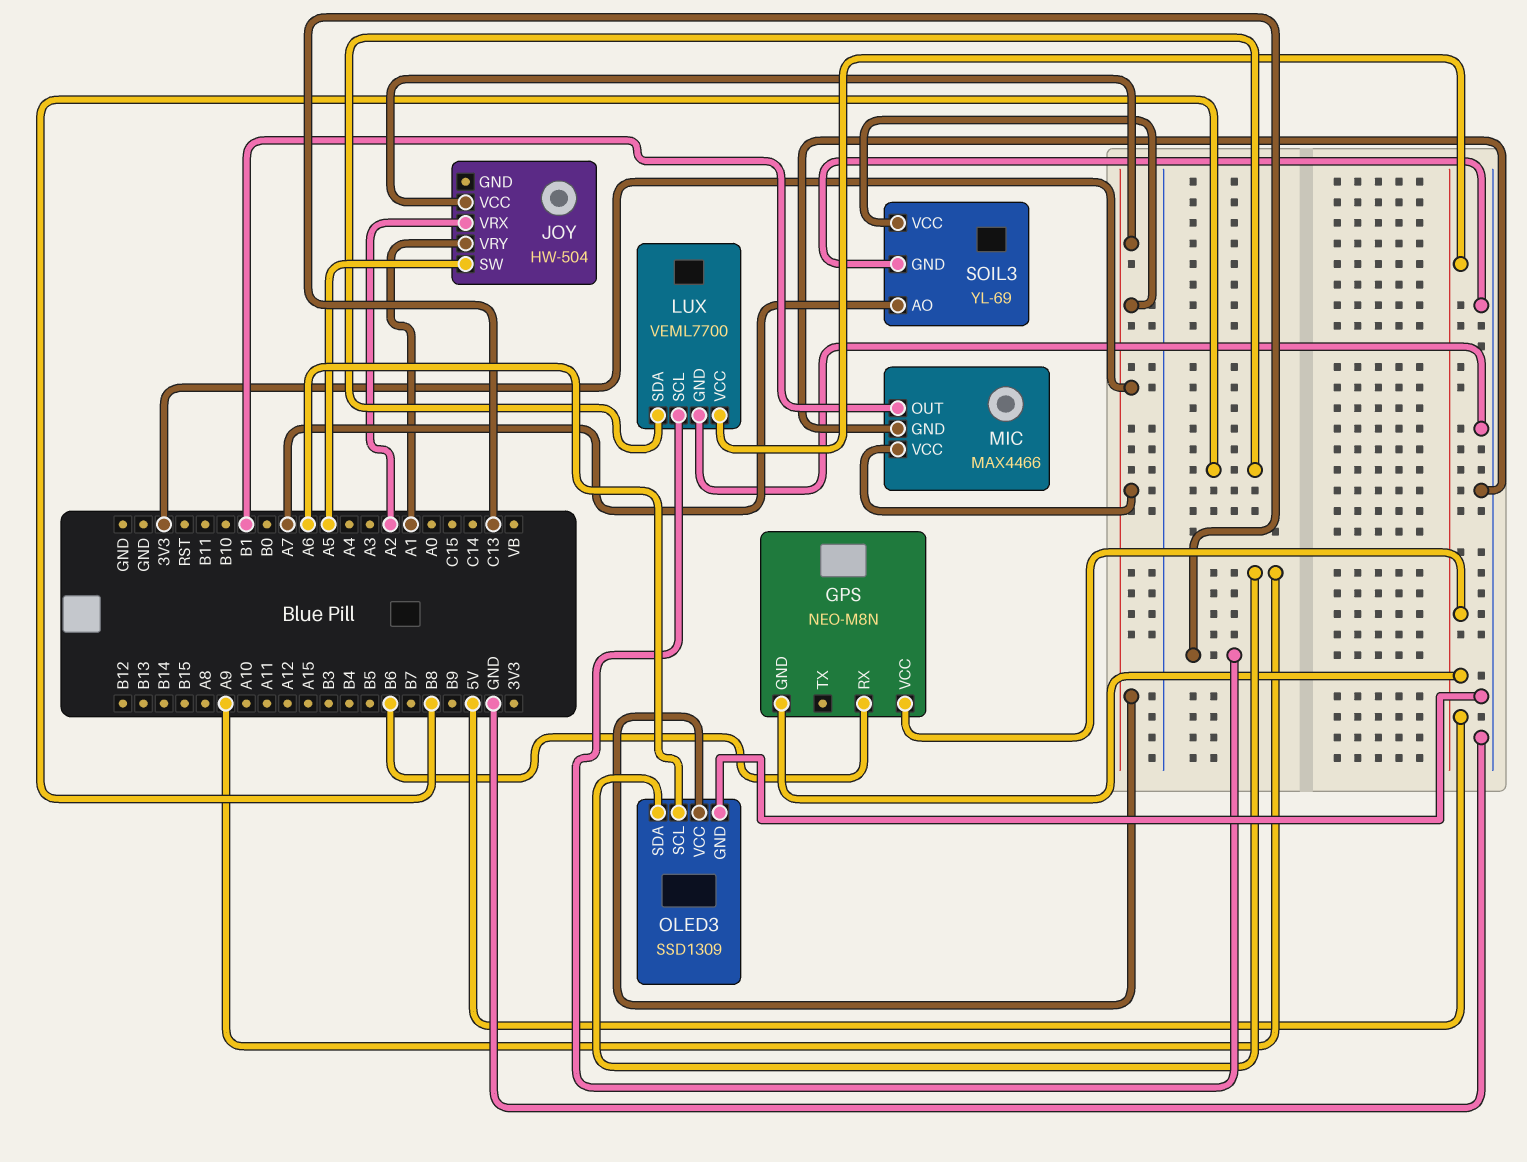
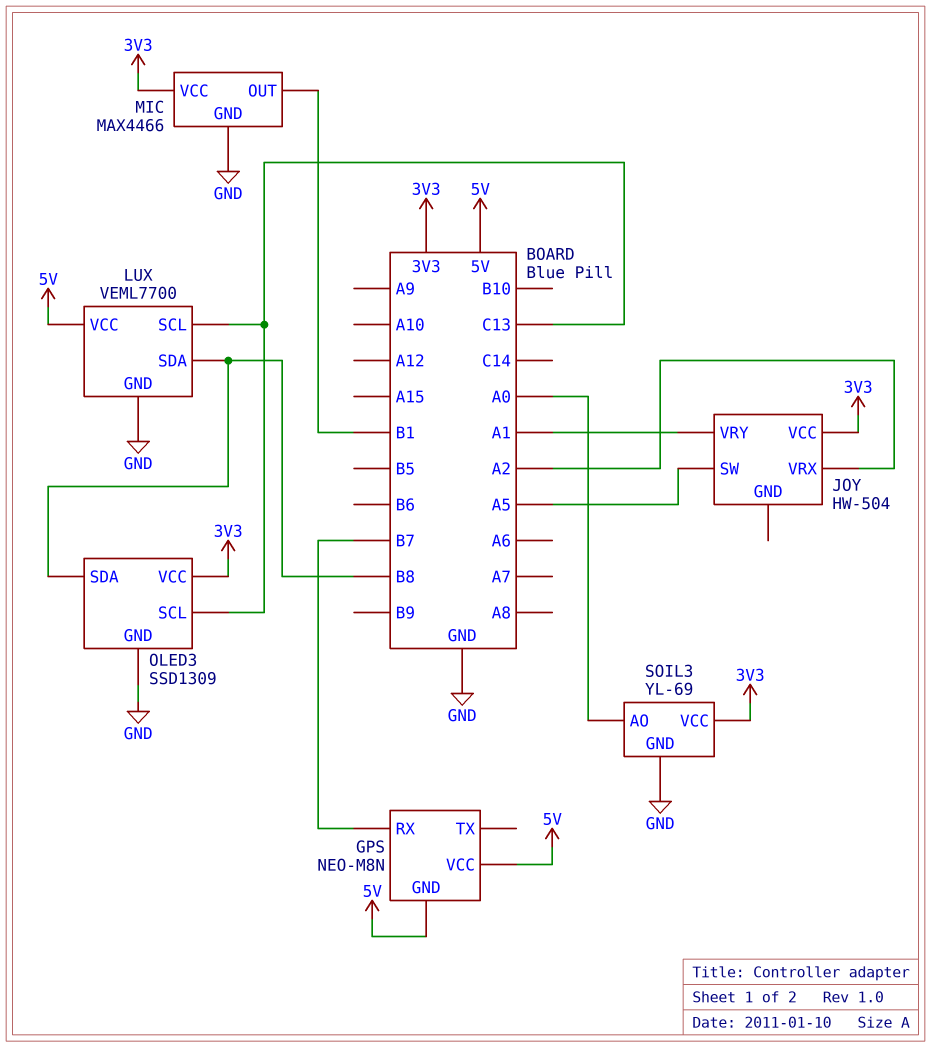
GPS pin RX: B6 -> B7
OLED3 pin SCL: A6 -> C13
OLED3 pin SDA: A9 -> B8
SOIL3 pin AO: A7 -> A0

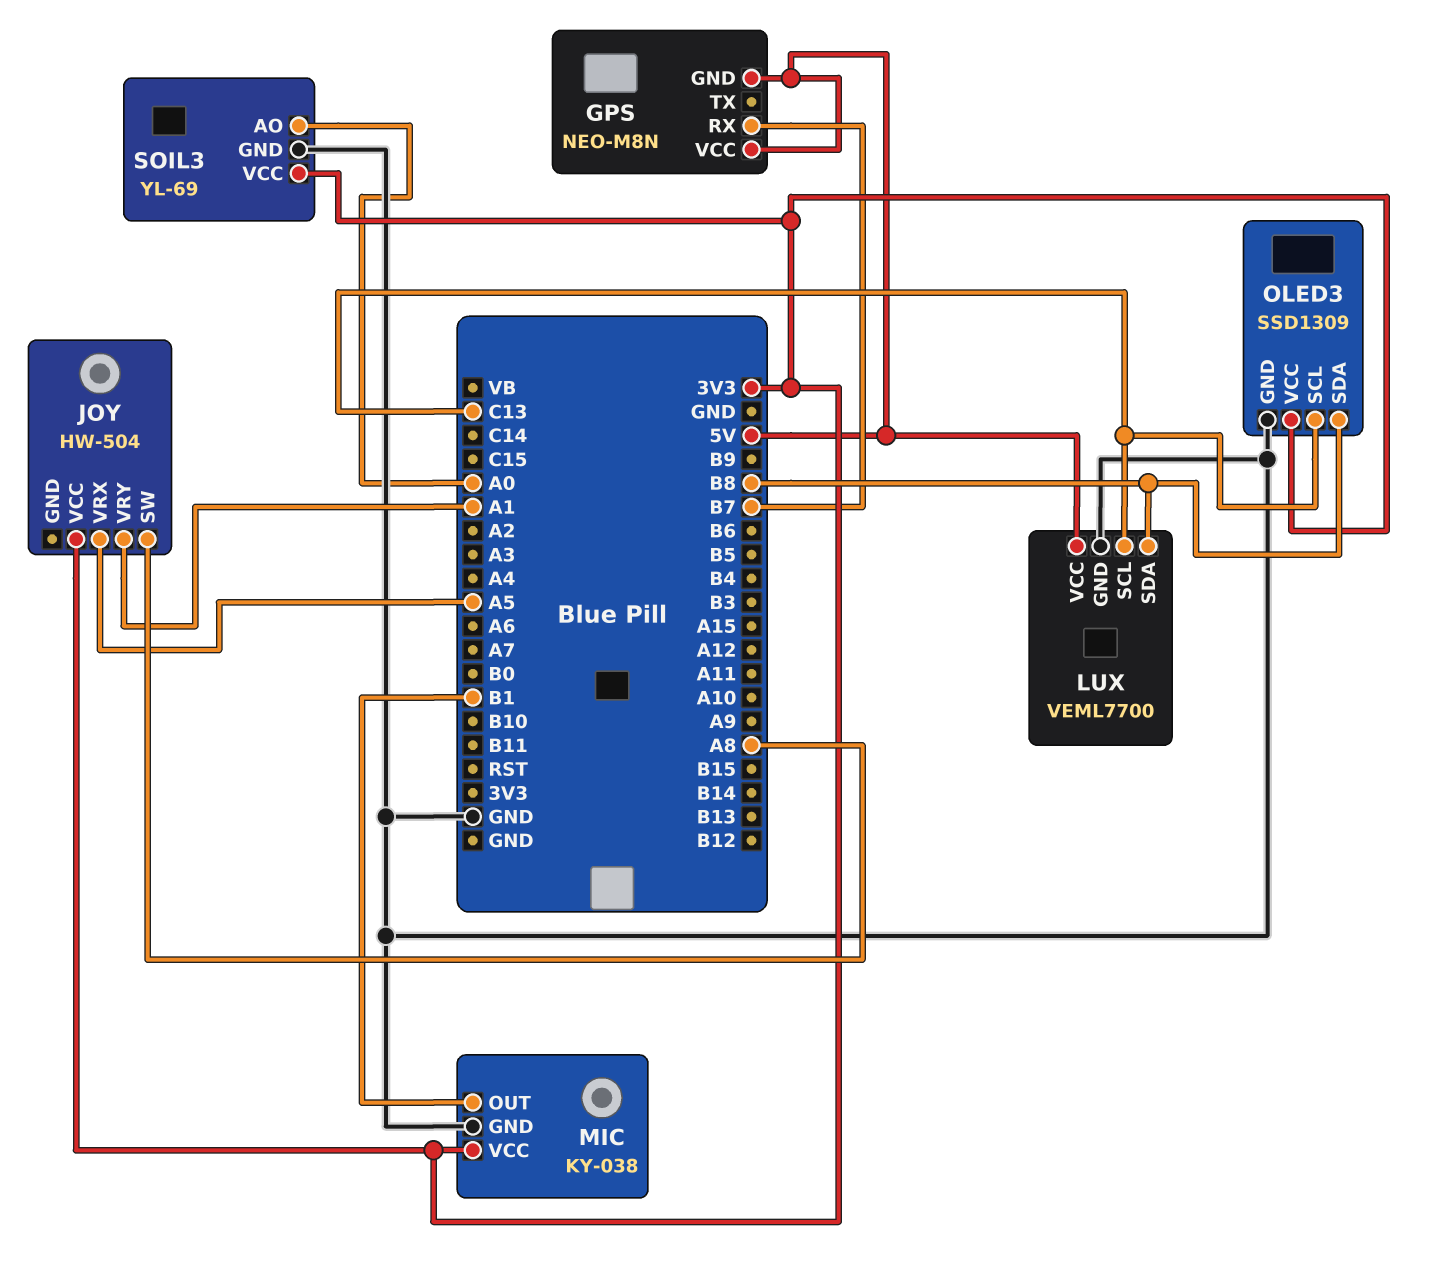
JOY pin SW: A5 -> A8
JOY pin VRX: A2 -> A5
MIC: MAX4466 -> KY-038

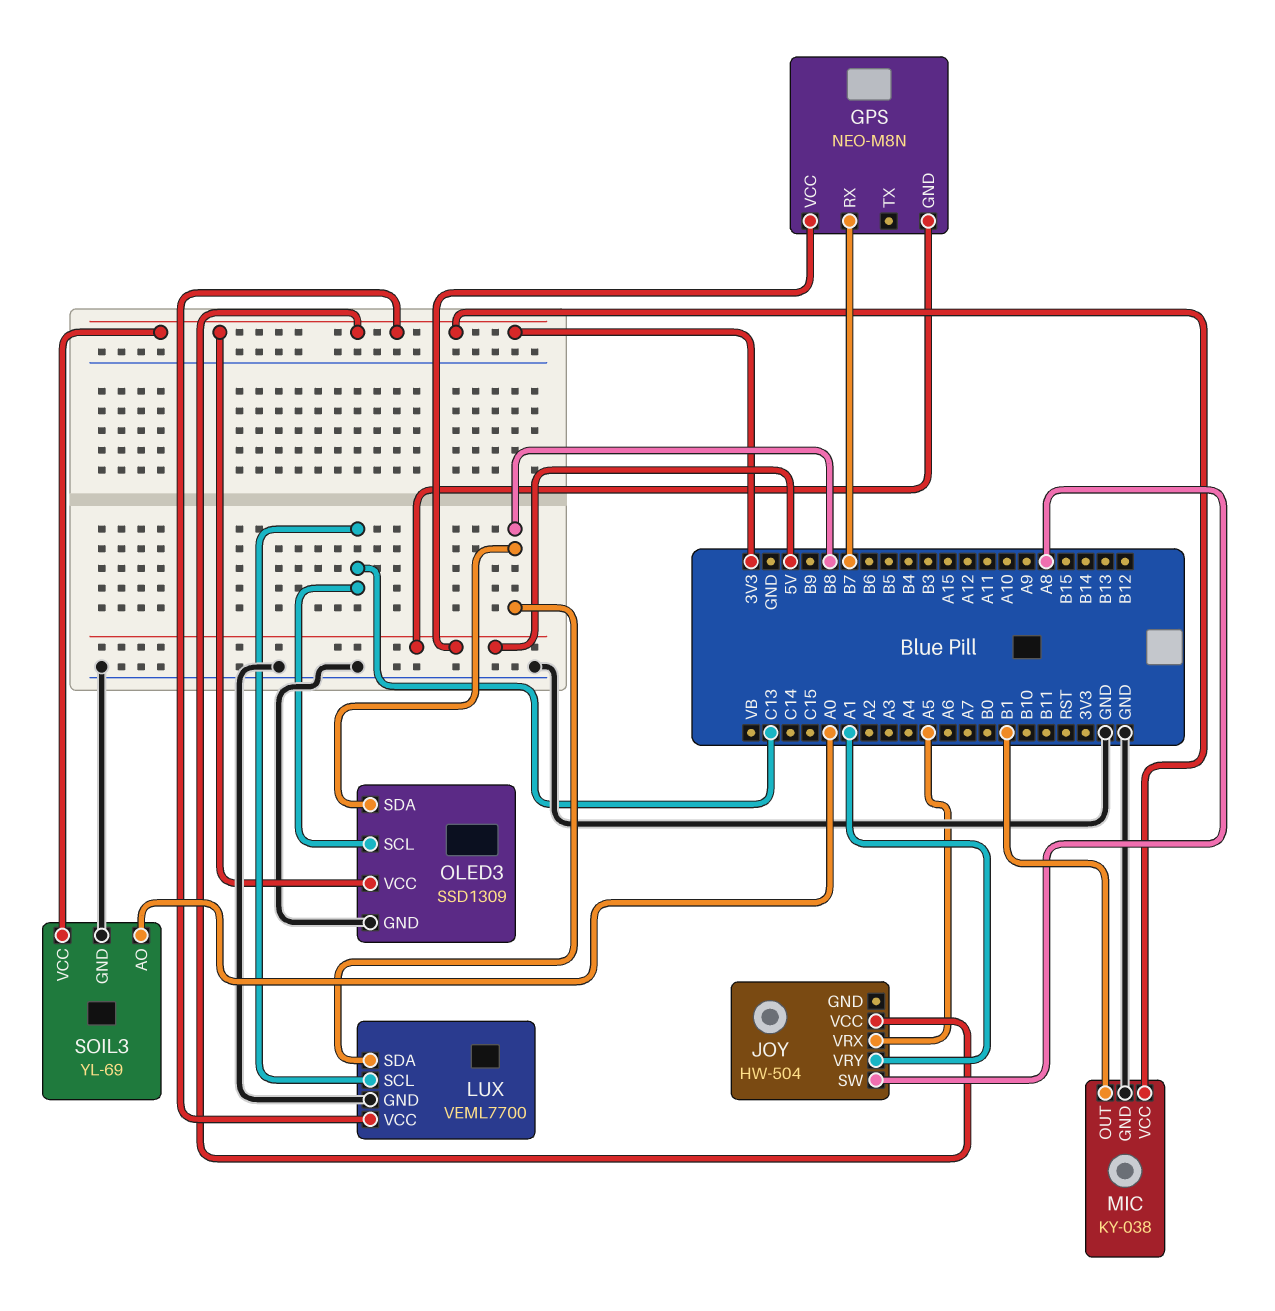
LUX pin VCC: 5V -> 3V3

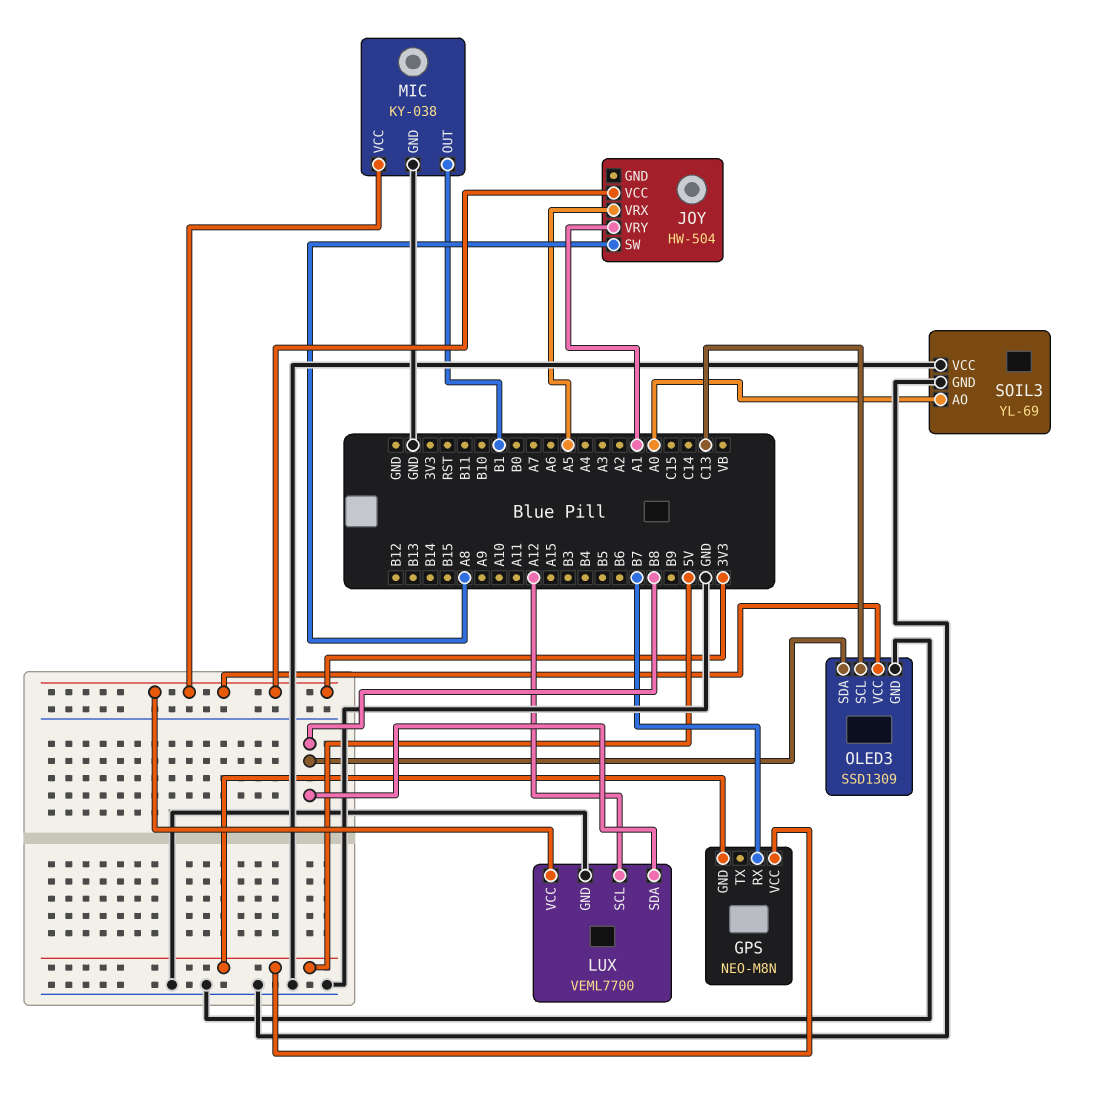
LUX pin SCL: C13 -> A12
SOIL3 pin VCC: 3V3 -> GND

